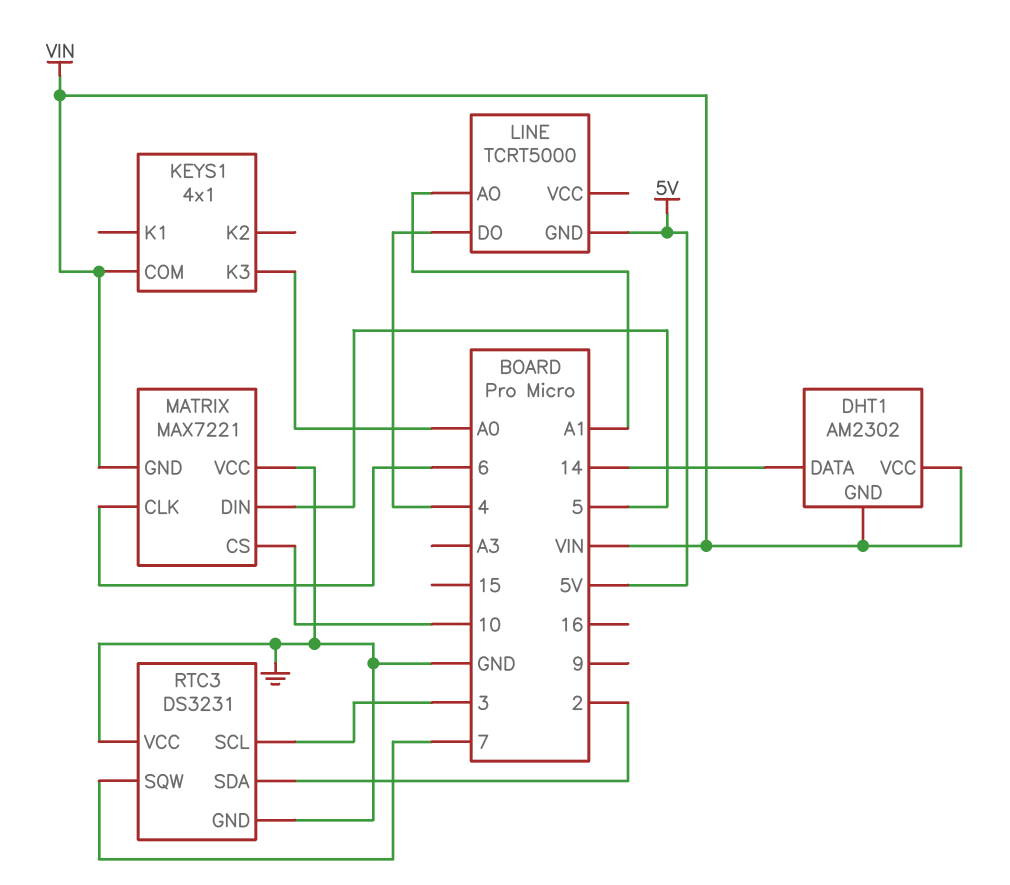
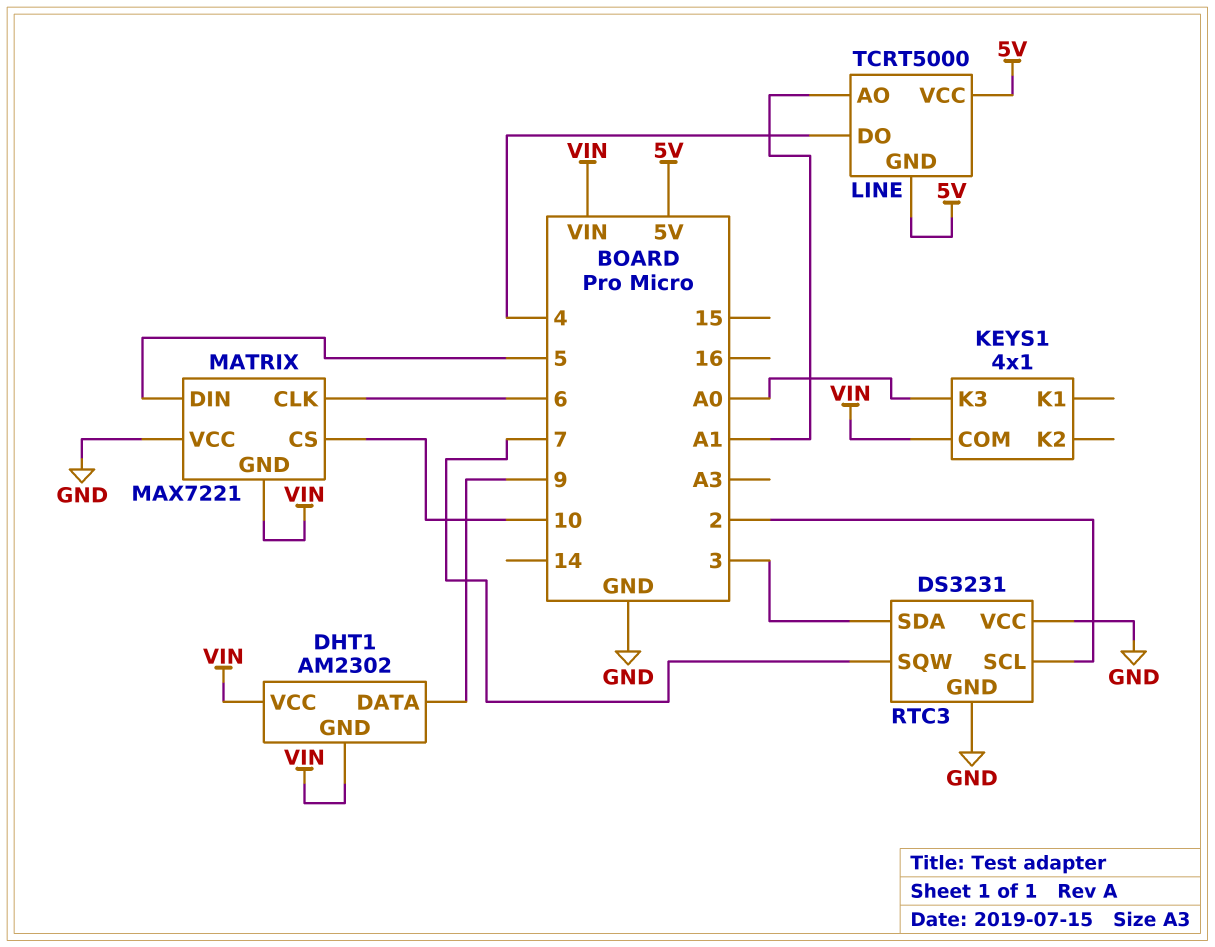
DHT1 pin DATA: 14 -> 9
LINE pin VCC: none -> 5V
RTC3 pin SCL: 3 -> 2
RTC3 pin SDA: 2 -> 3

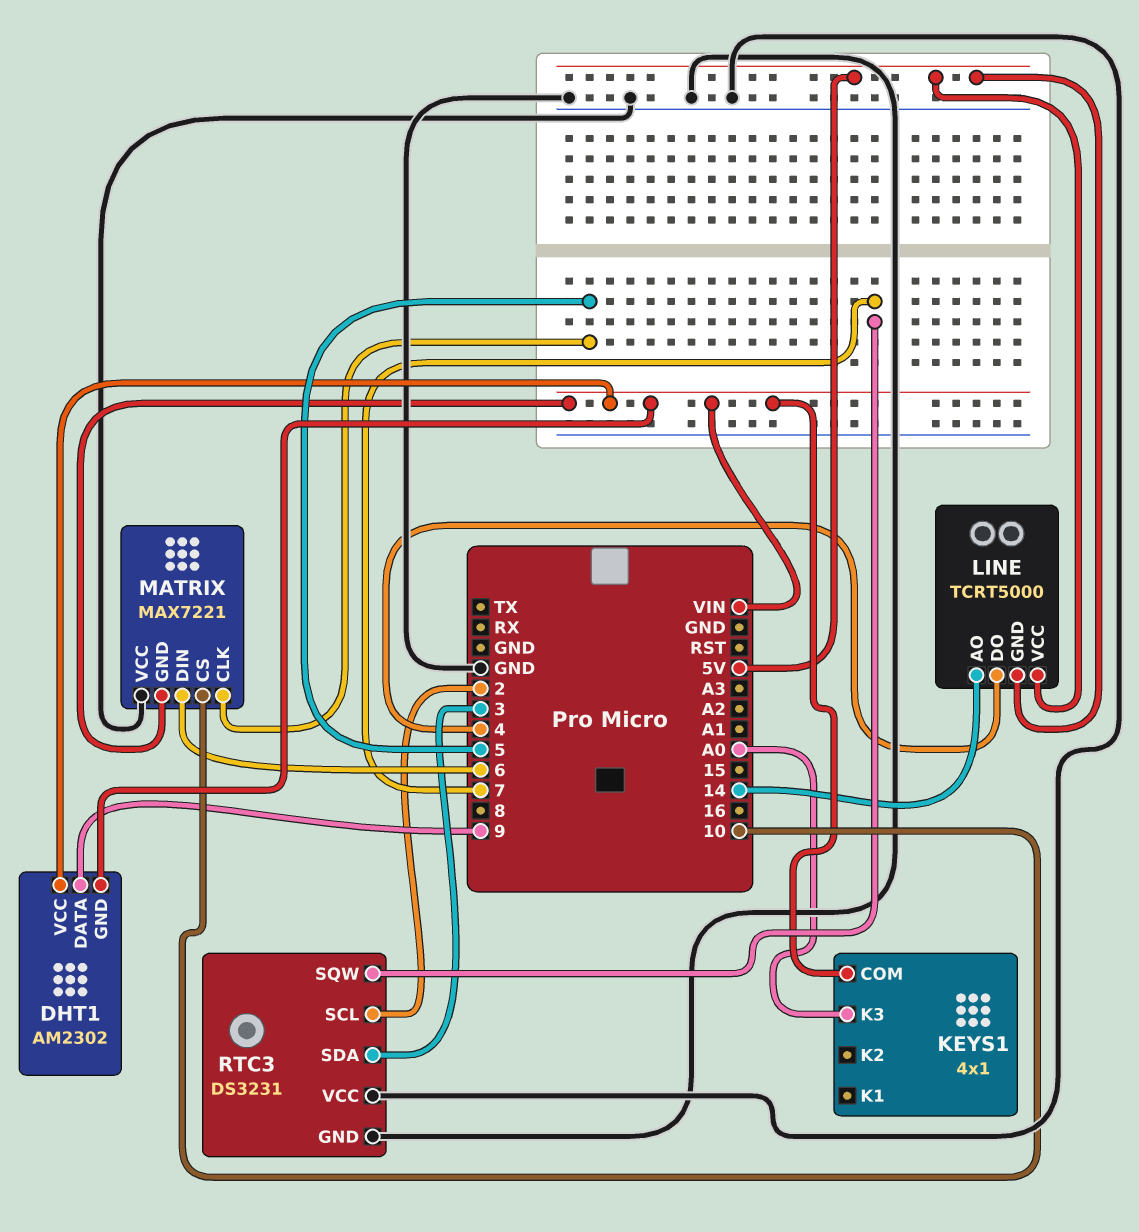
LINE pin AO: A1 -> 14
MATRIX pin CLK: 6 -> 5
MATRIX pin DIN: 5 -> 6

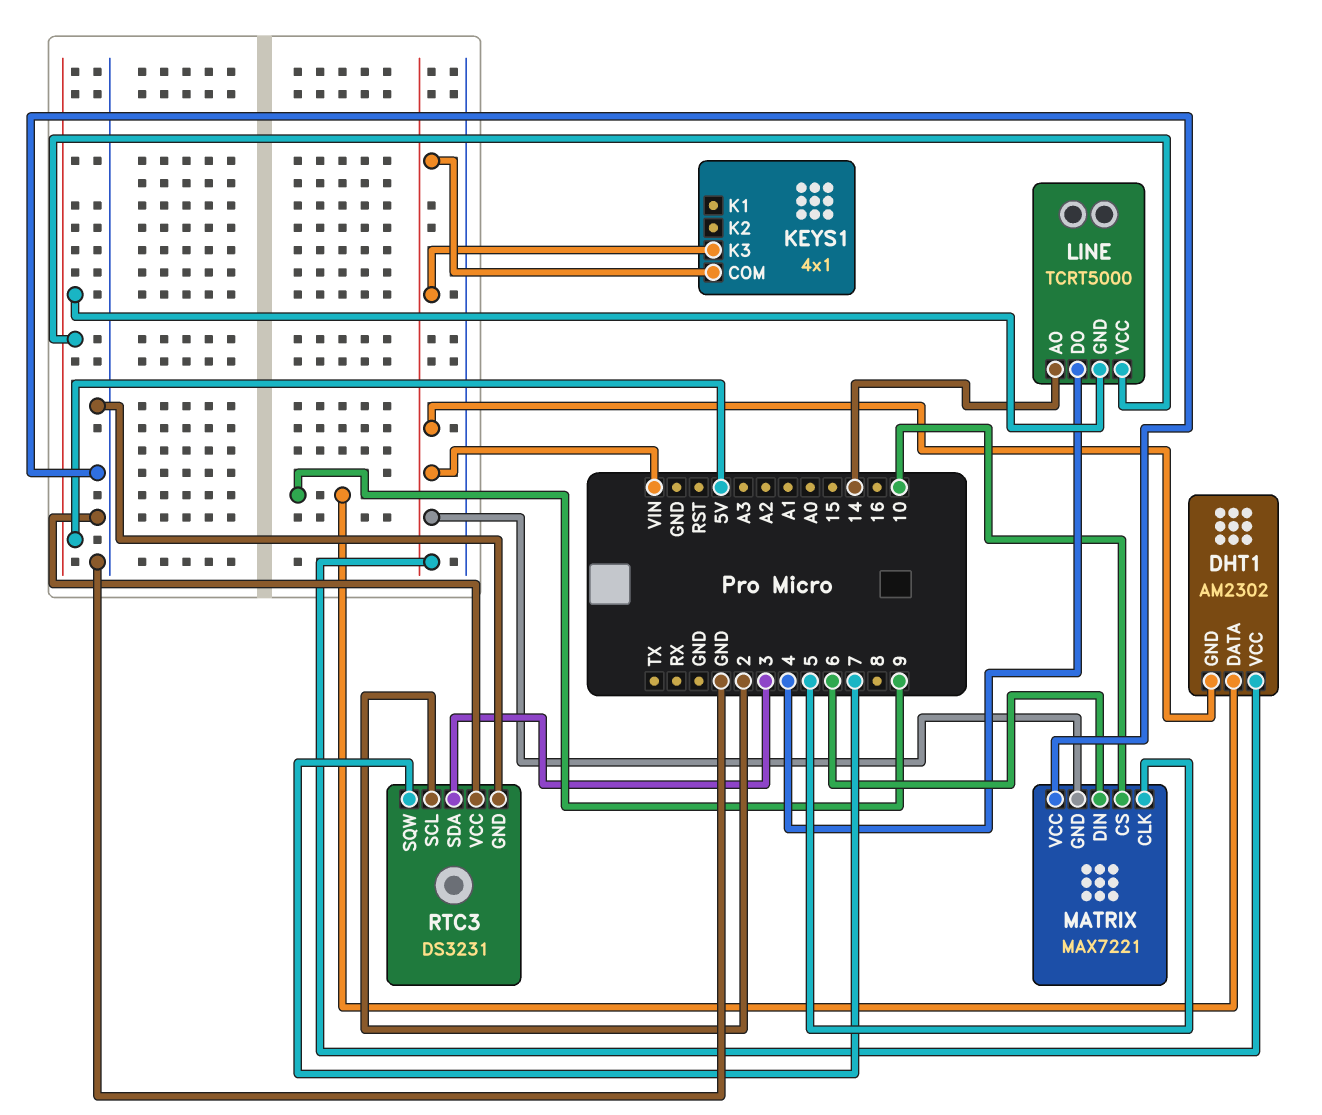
KEYS1 pin K3: A0 -> VIN

